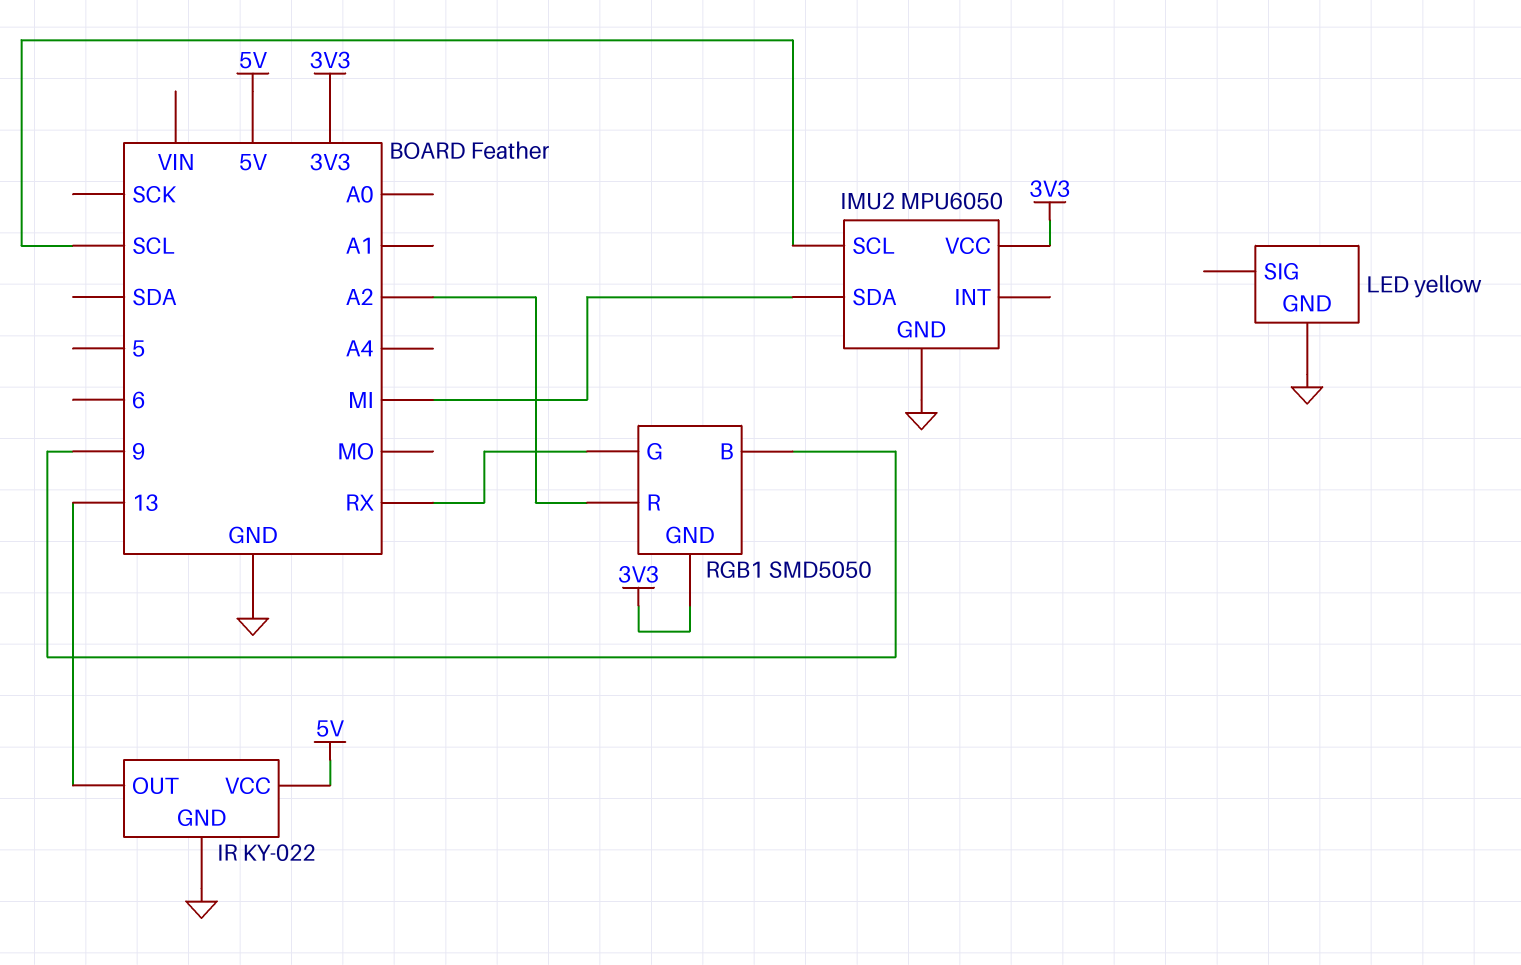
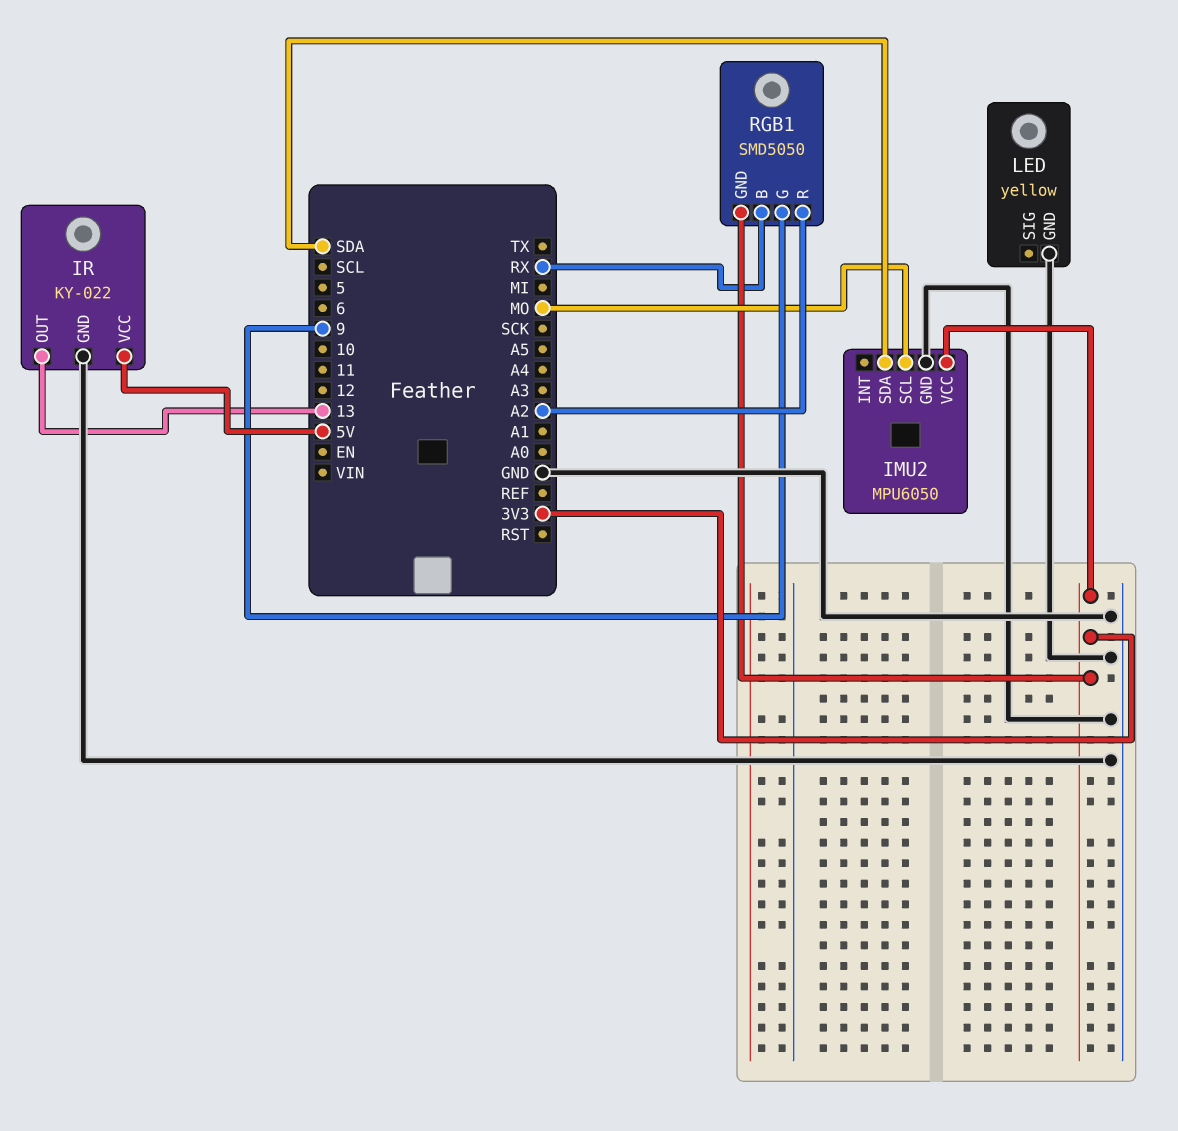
IMU2 pin SCL: SCL -> MO
IMU2 pin SDA: MI -> SDA
RGB1 pin B: 9 -> RX
RGB1 pin G: RX -> 9

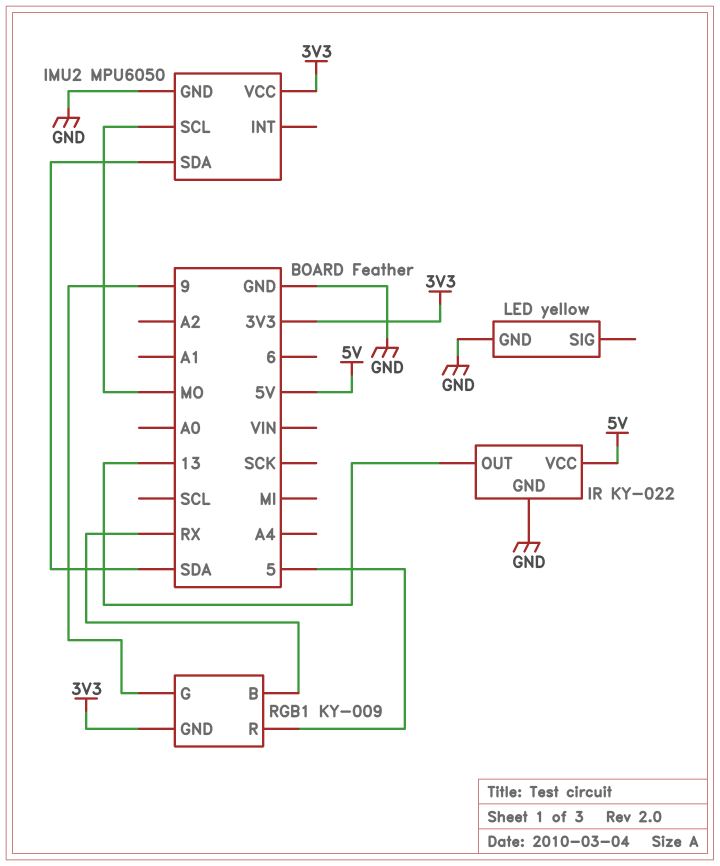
RGB1: SMD5050 -> KY-009
RGB1 pin R: A2 -> 5

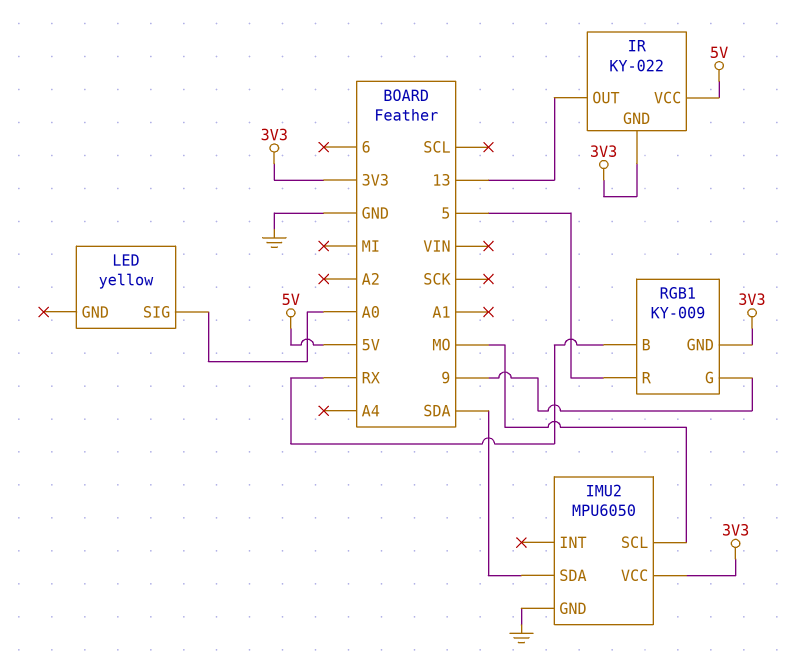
IR pin GND: GND -> 3V3
LED pin GND: GND -> none
LED pin SIG: none -> A0

